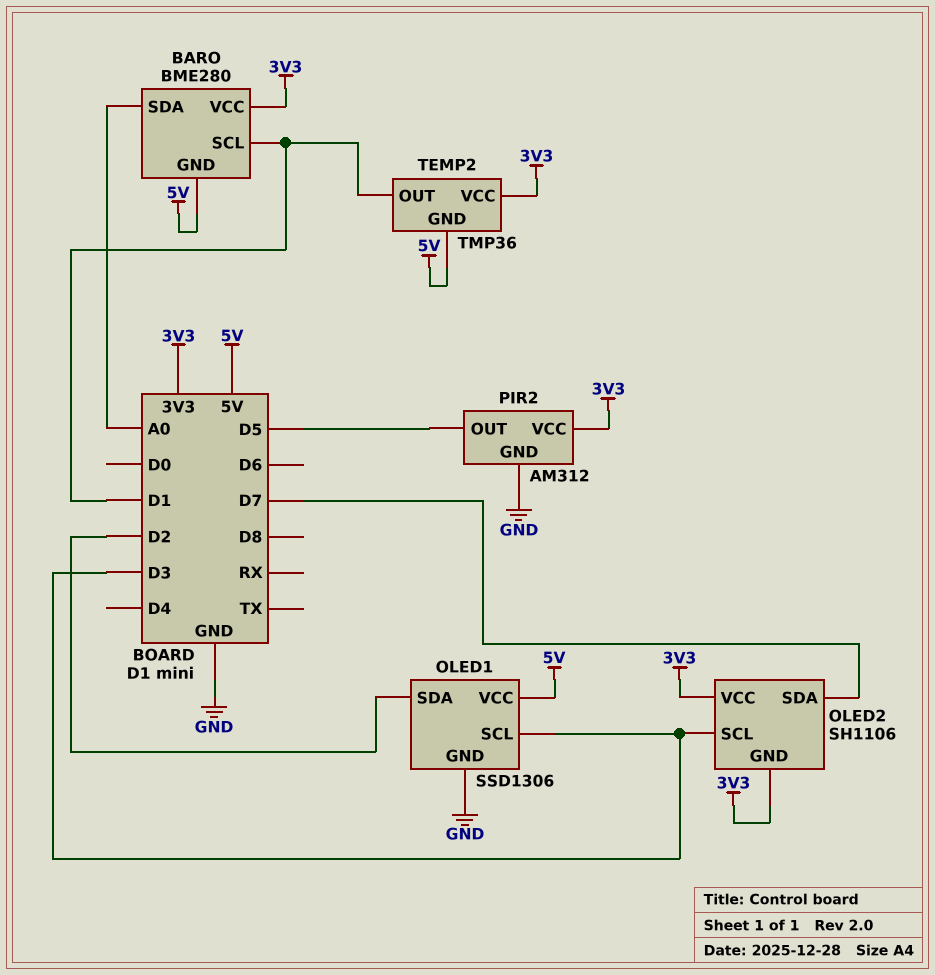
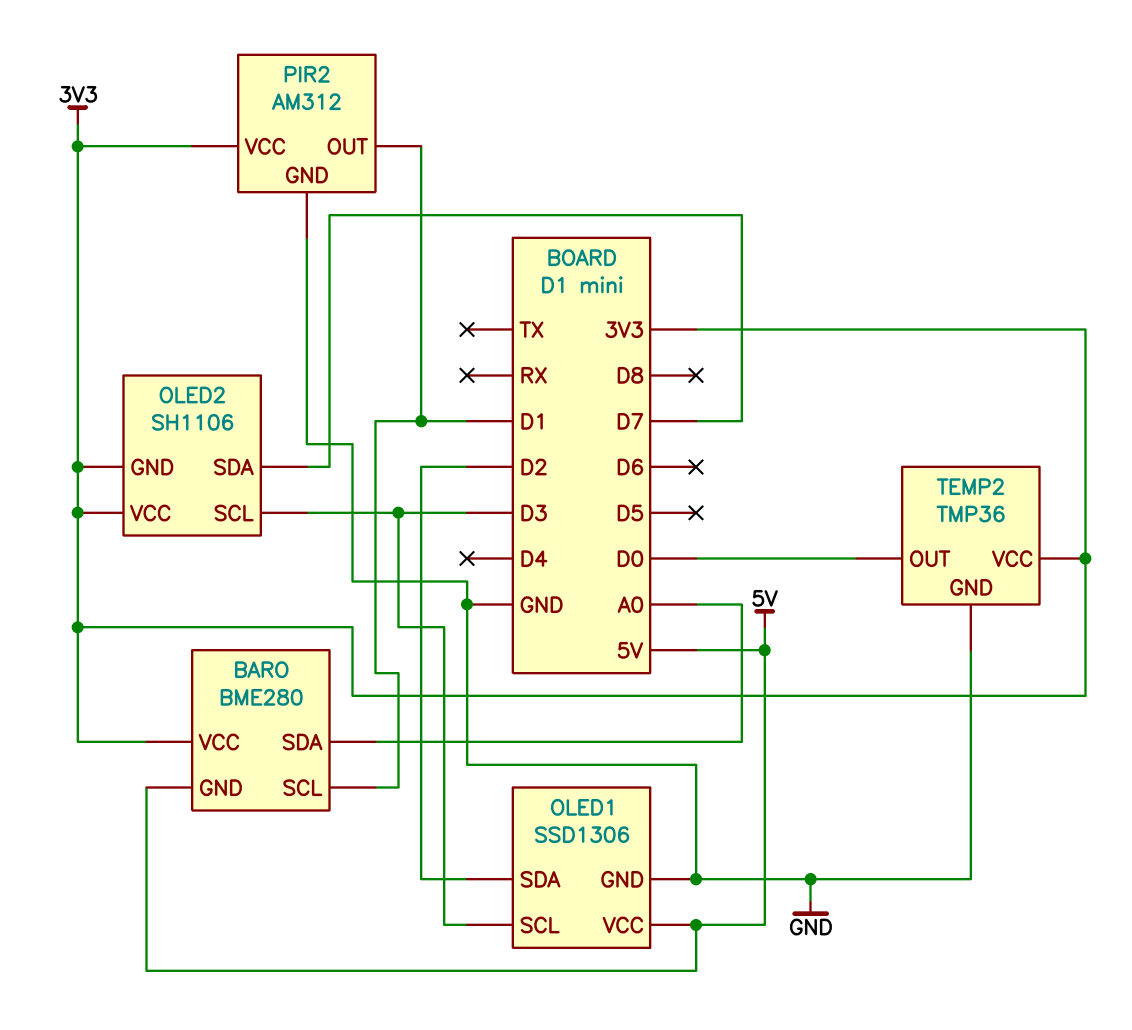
PIR2 pin OUT: D5 -> D1
TEMP2 pin GND: 5V -> GND
TEMP2 pin OUT: D1 -> D0

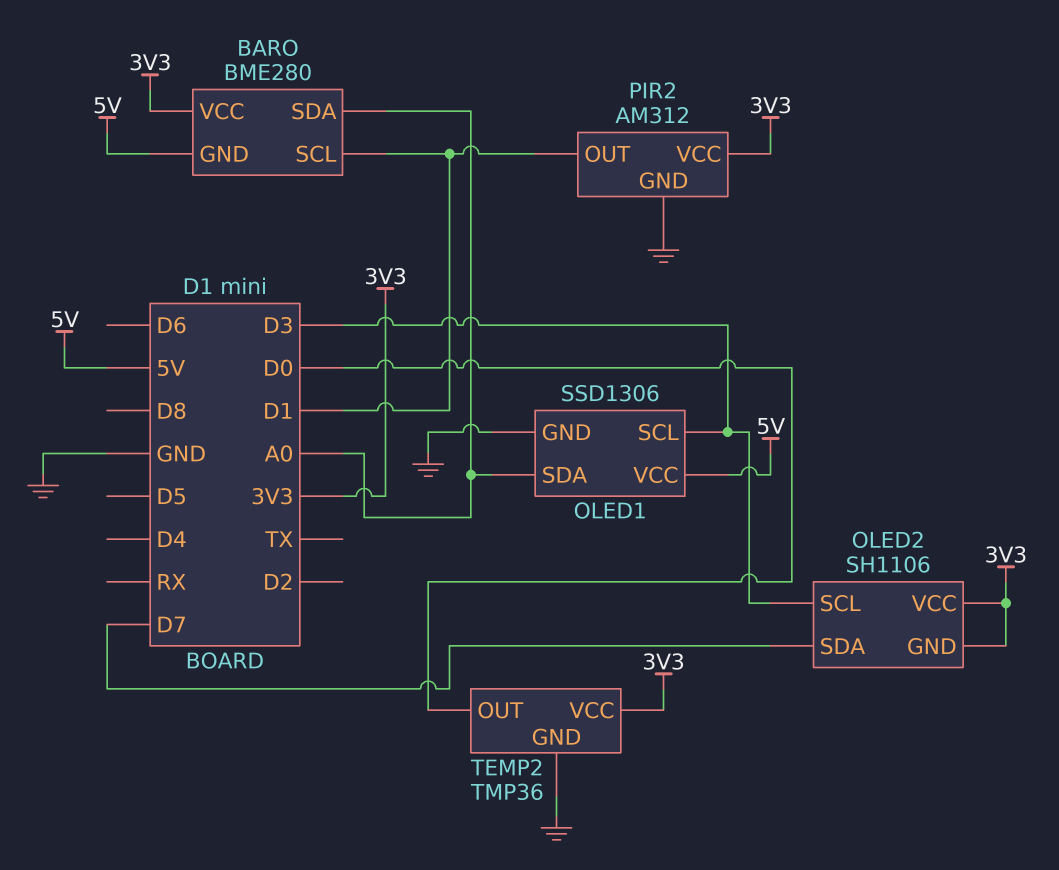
OLED1 pin SDA: D2 -> A0

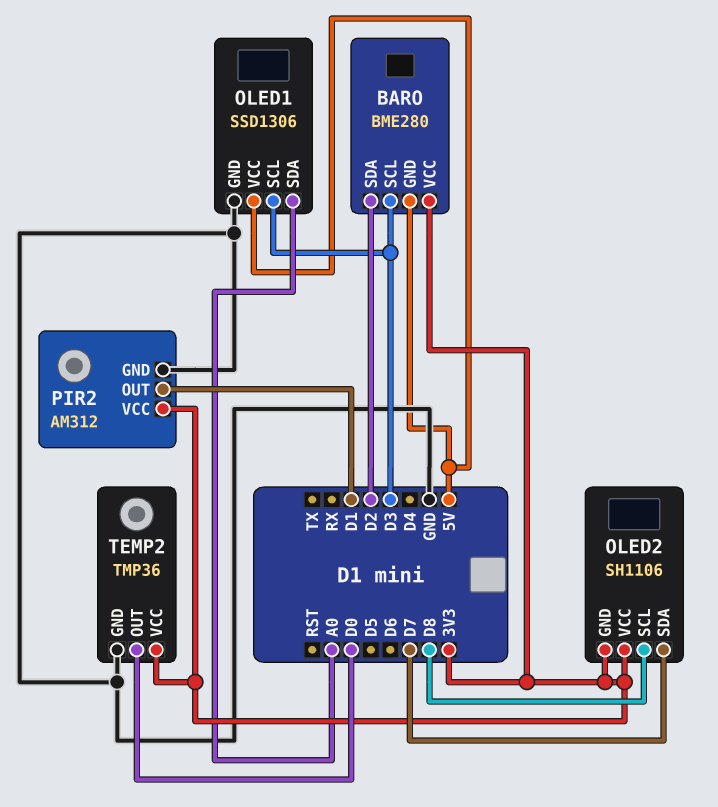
BARO pin SCL: D1 -> D3
BARO pin SDA: A0 -> D2
OLED2 pin SCL: D3 -> D8

